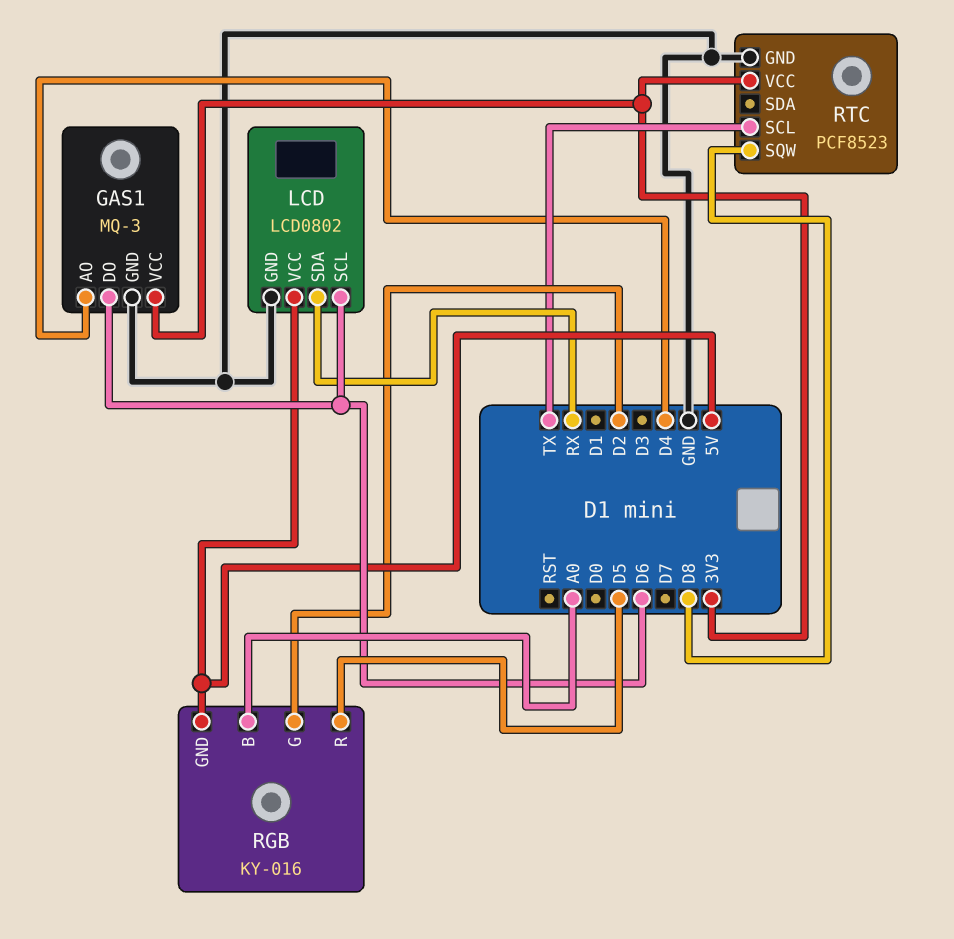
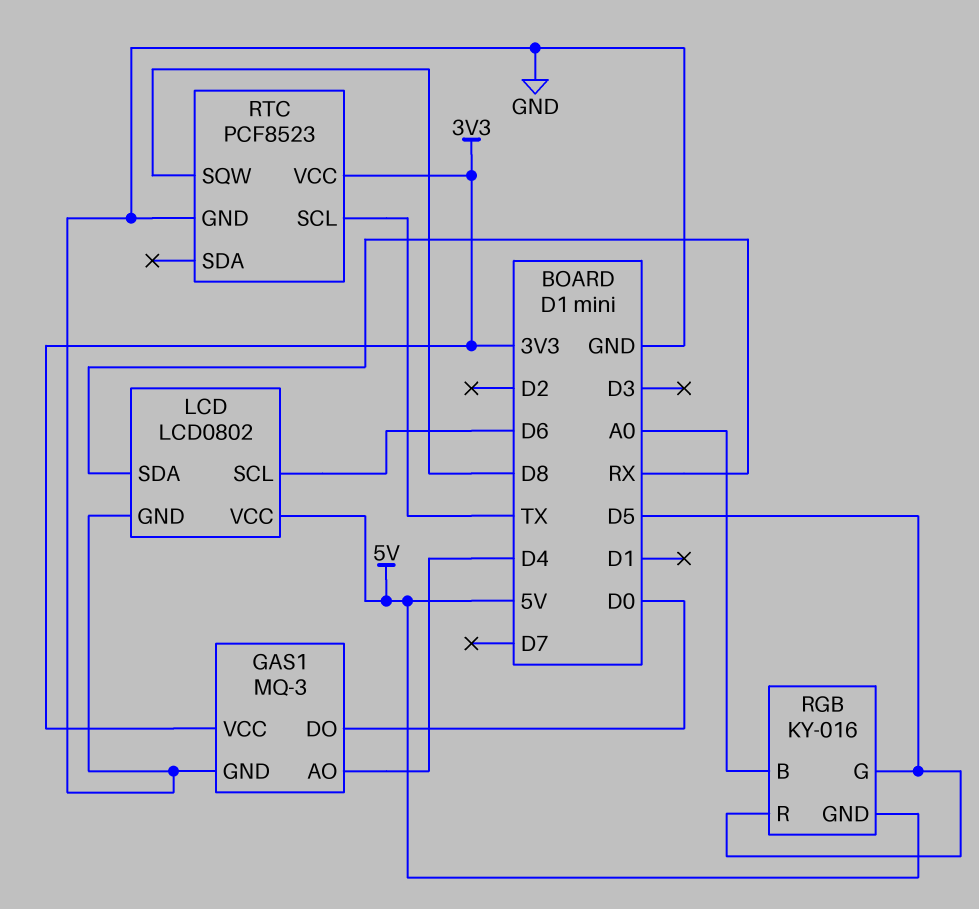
GAS1 pin DO: D6 -> D0
RGB pin G: D2 -> D5

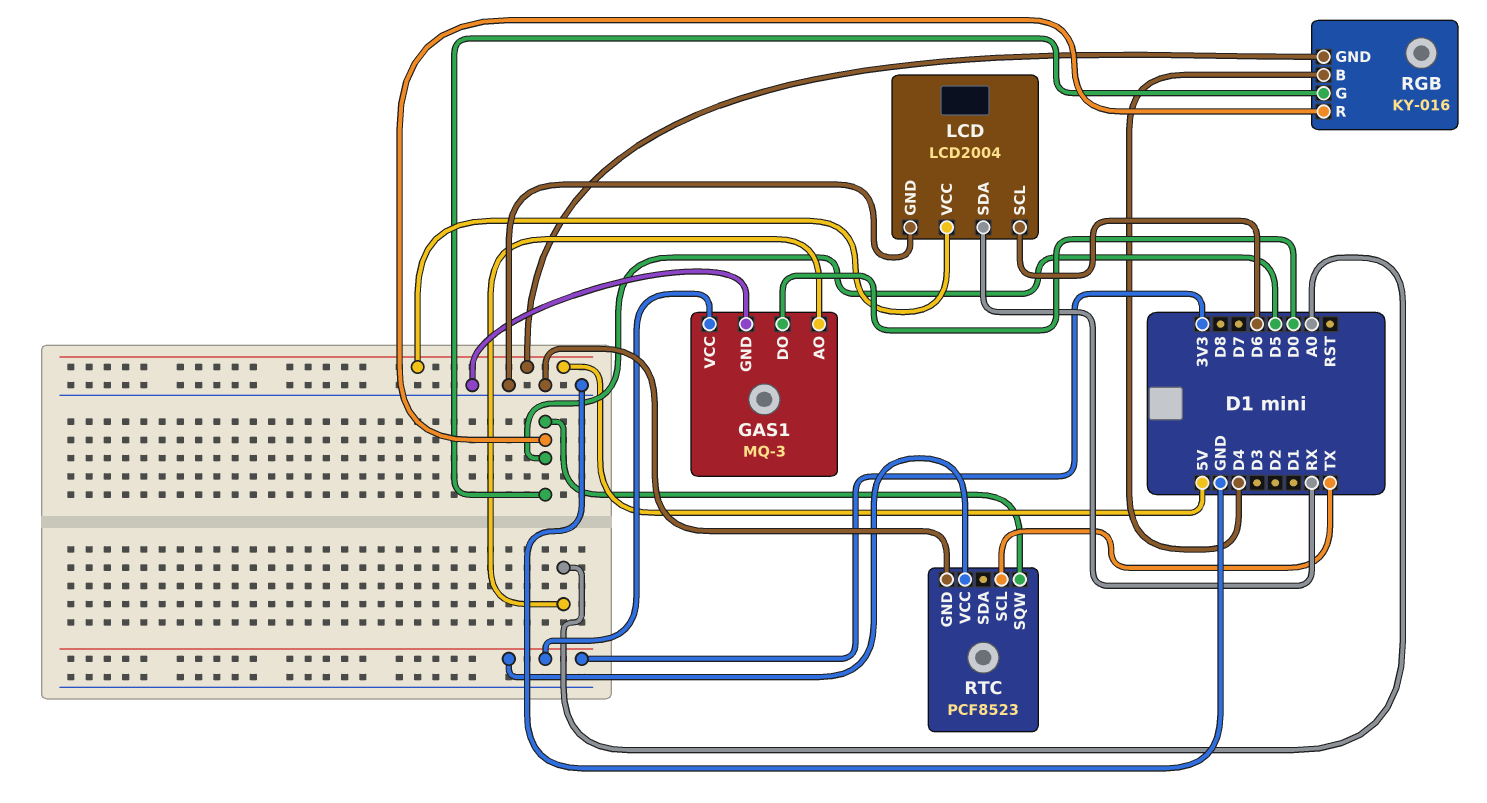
GAS1 pin AO: D4 -> A0
LCD: LCD0802 -> LCD2004
RGB pin B: A0 -> D4
RTC pin SQW: D8 -> D5

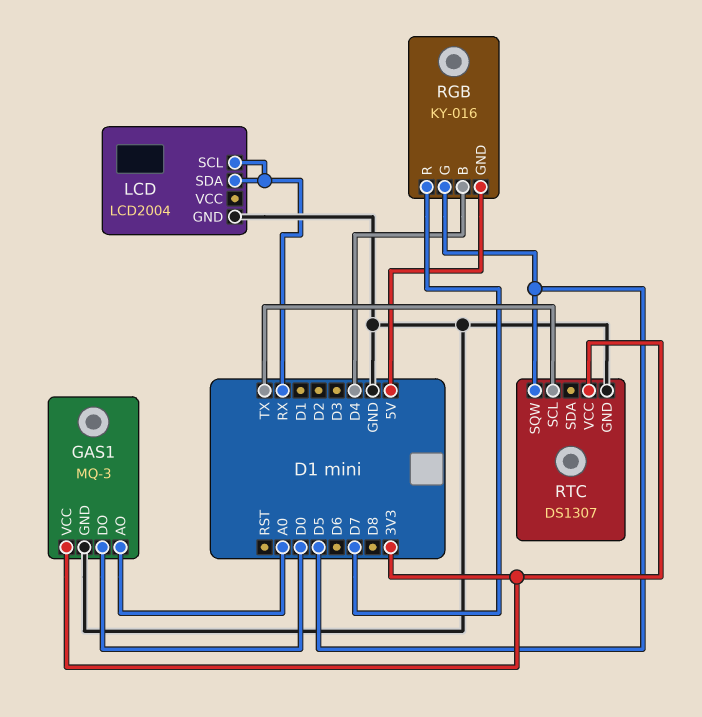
LCD pin SCL: D6 -> RX
LCD pin VCC: 5V -> none
RGB pin R: D5 -> D7
RTC: PCF8523 -> DS1307

